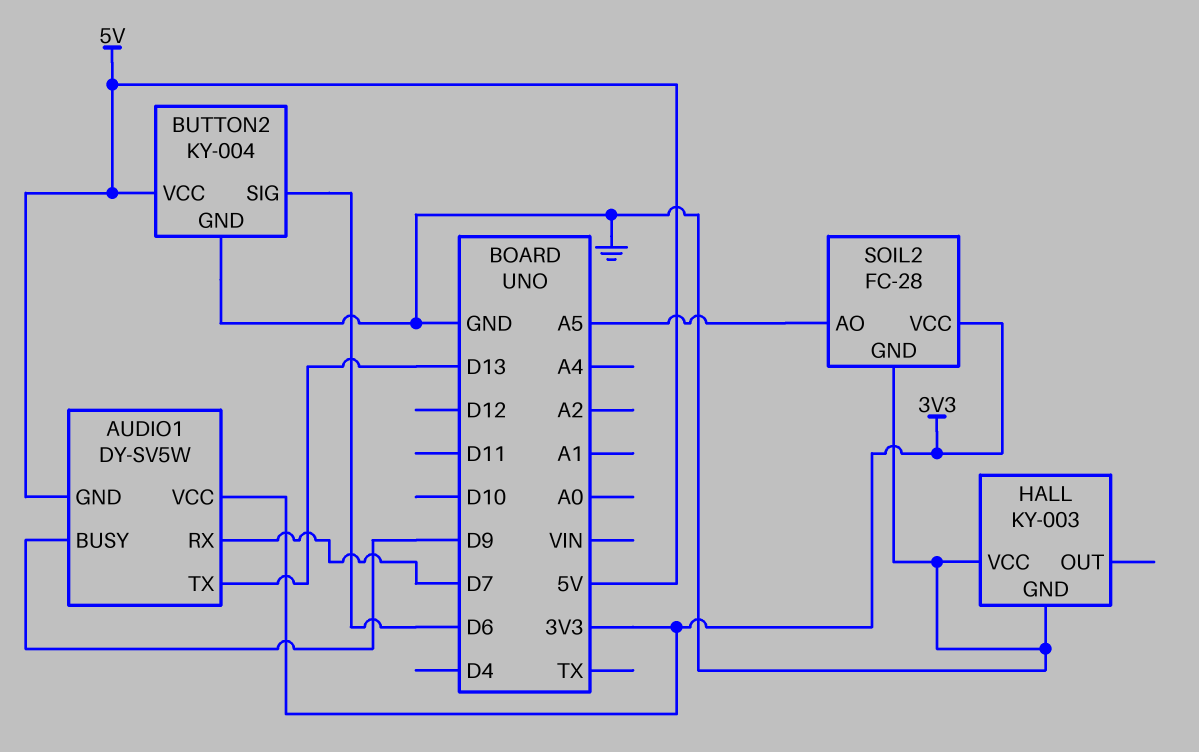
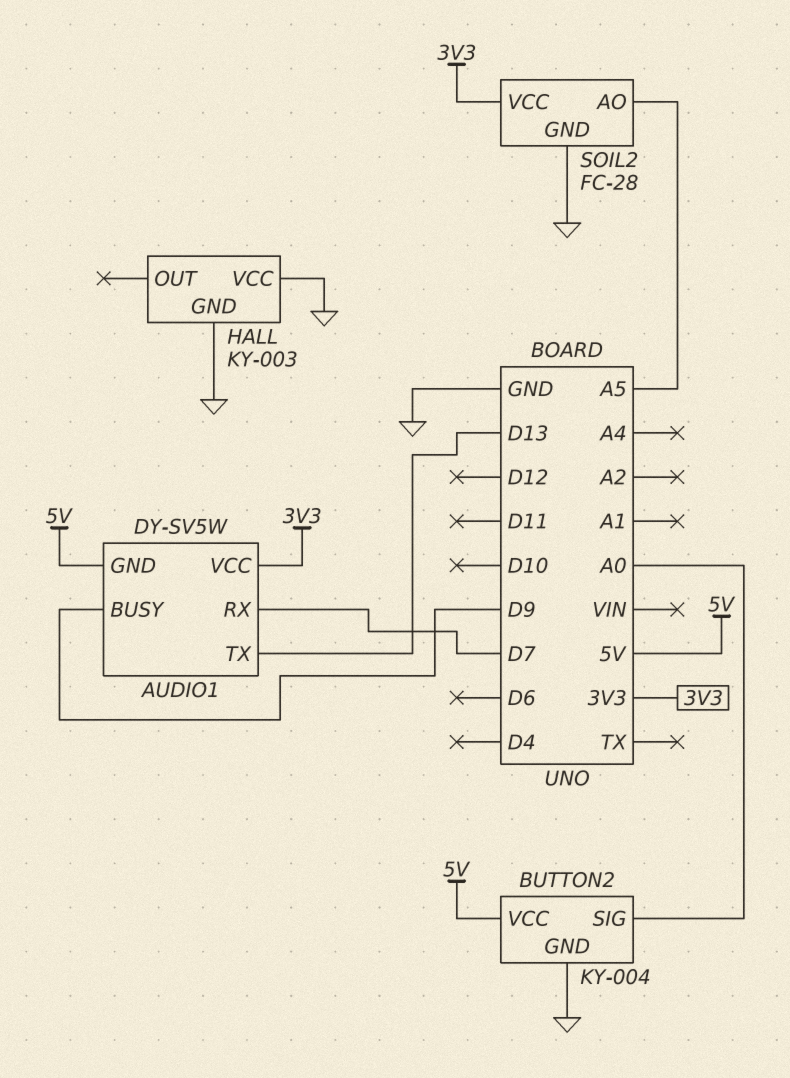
BUTTON2 pin SIG: D6 -> A0

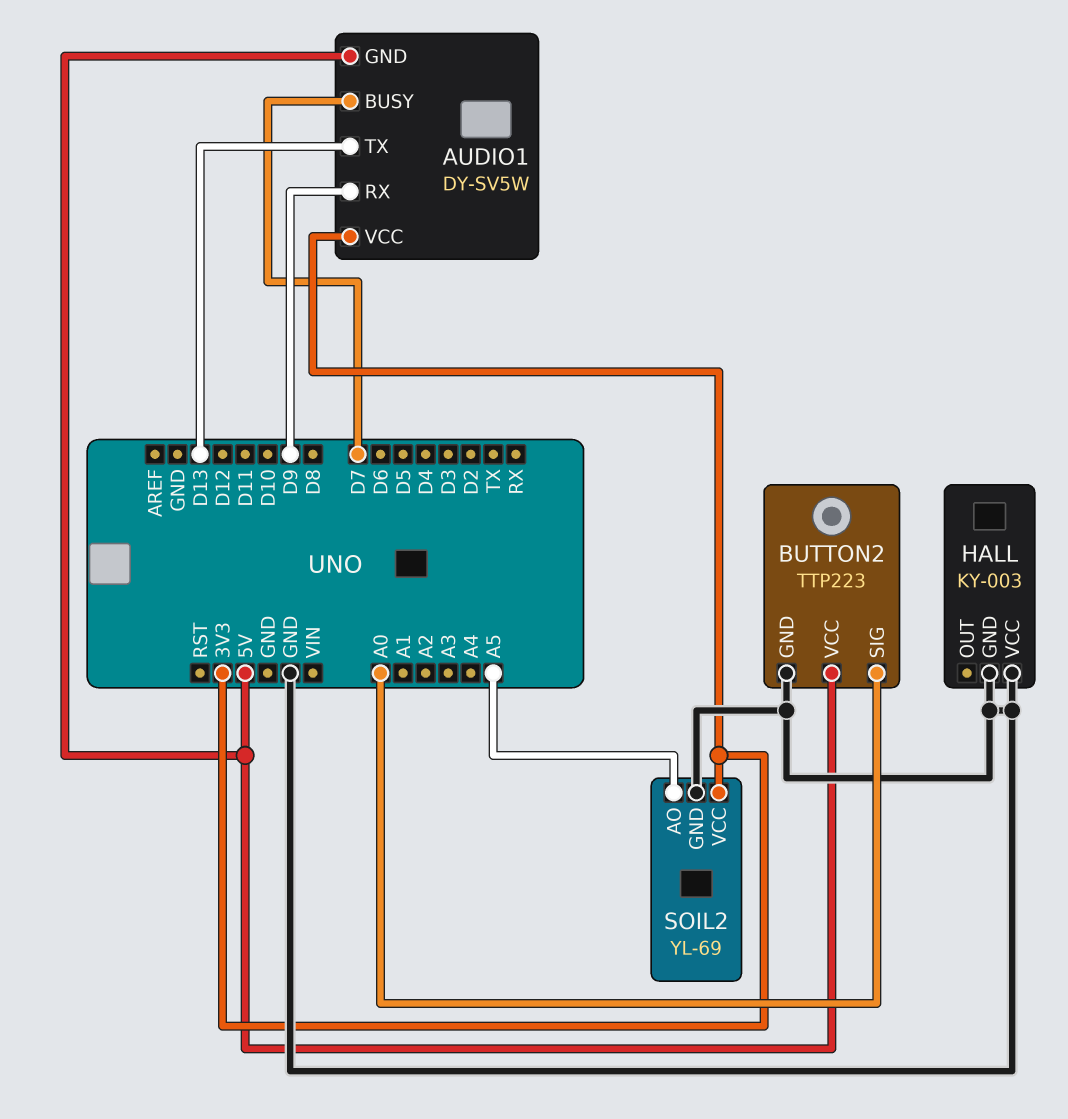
AUDIO1 pin BUSY: D9 -> D7
AUDIO1 pin RX: D7 -> D9
BUTTON2: KY-004 -> TTP223
SOIL2: FC-28 -> YL-69

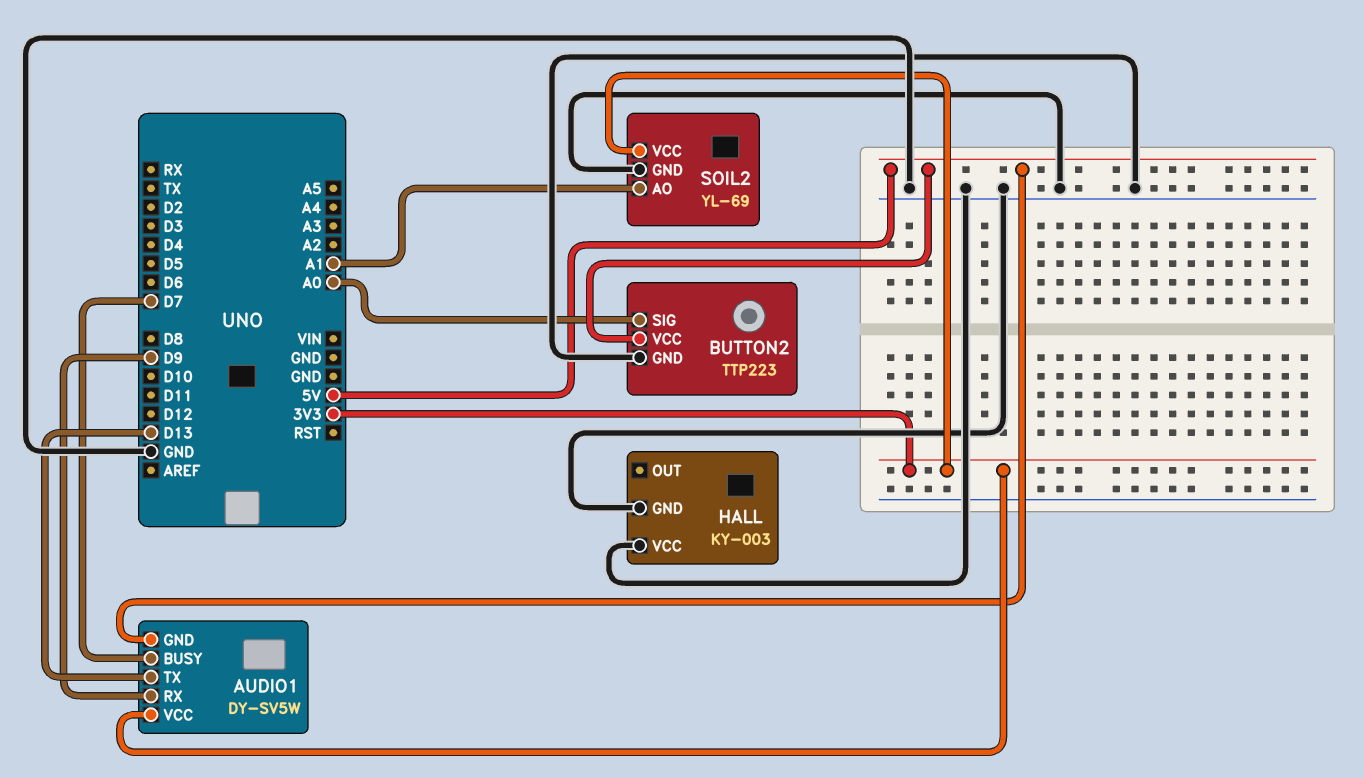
SOIL2 pin AO: A5 -> A1

